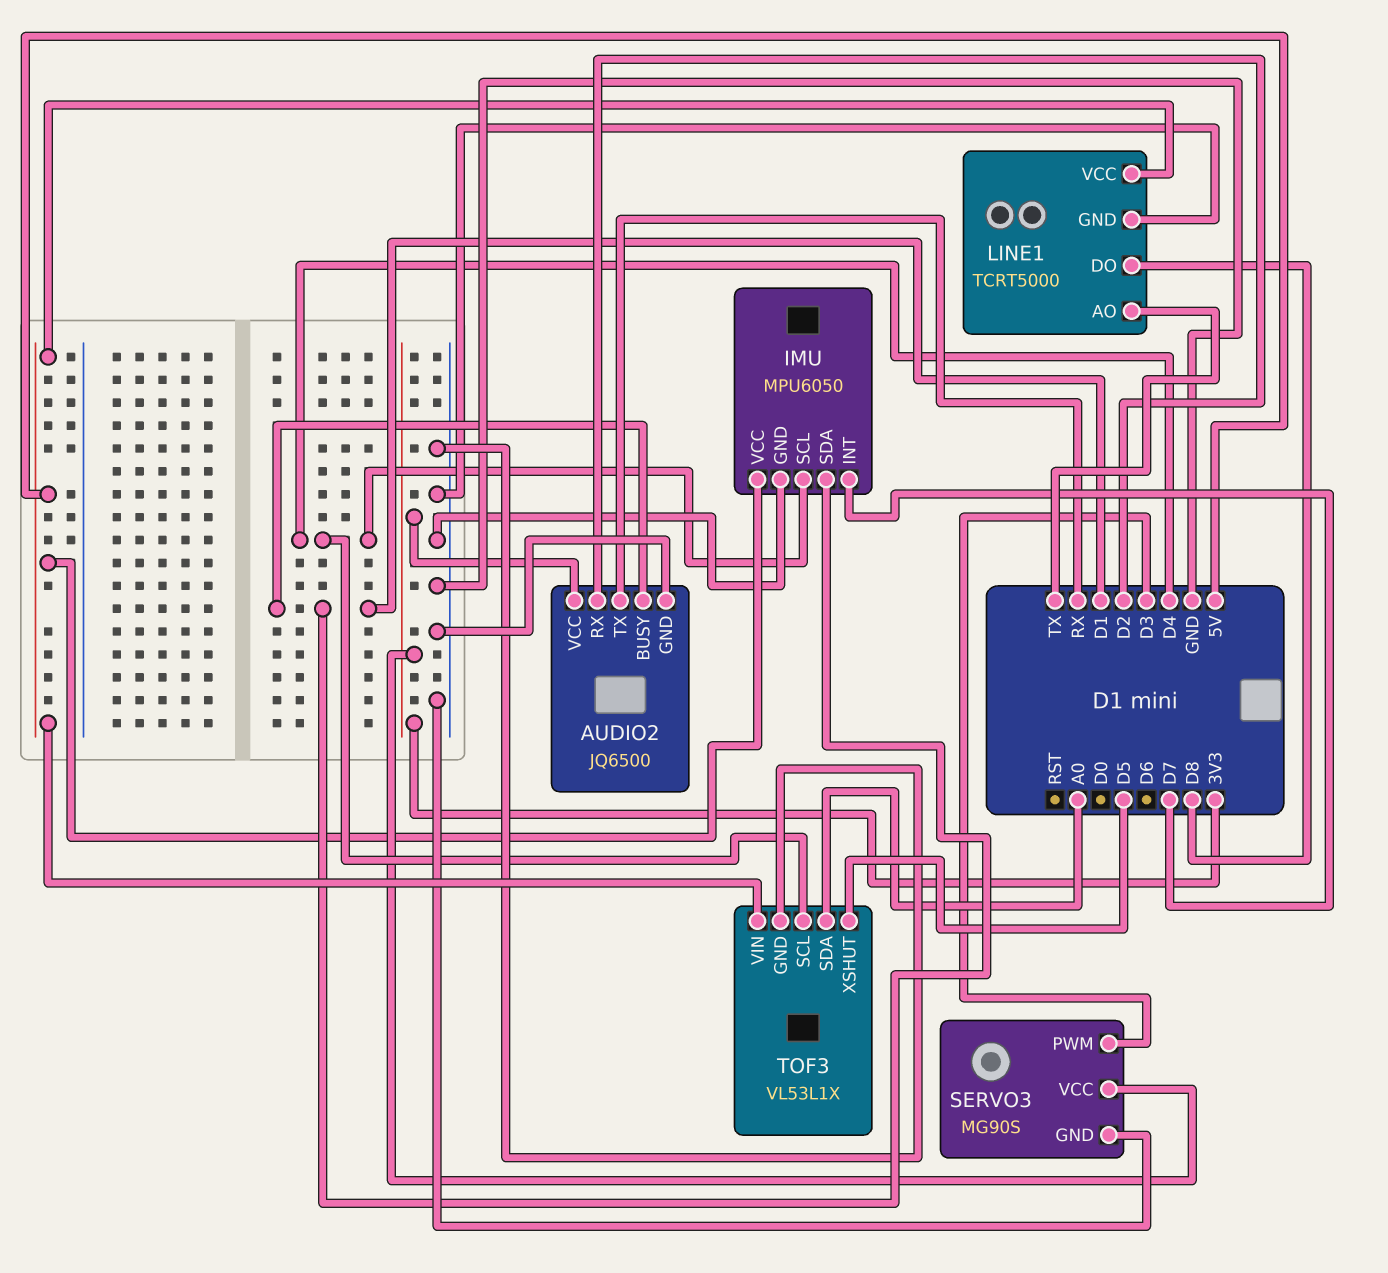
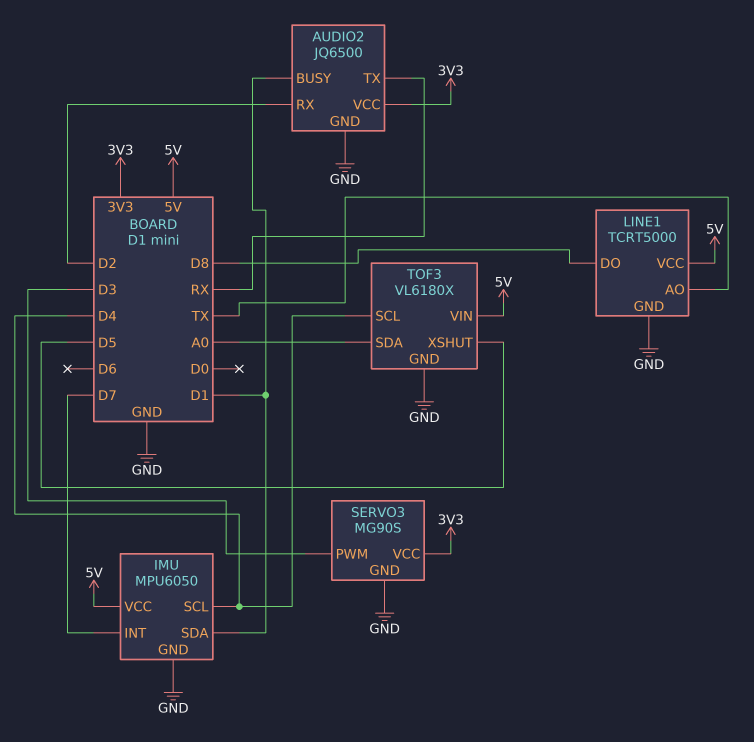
TOF3: VL53L1X -> VL6180X

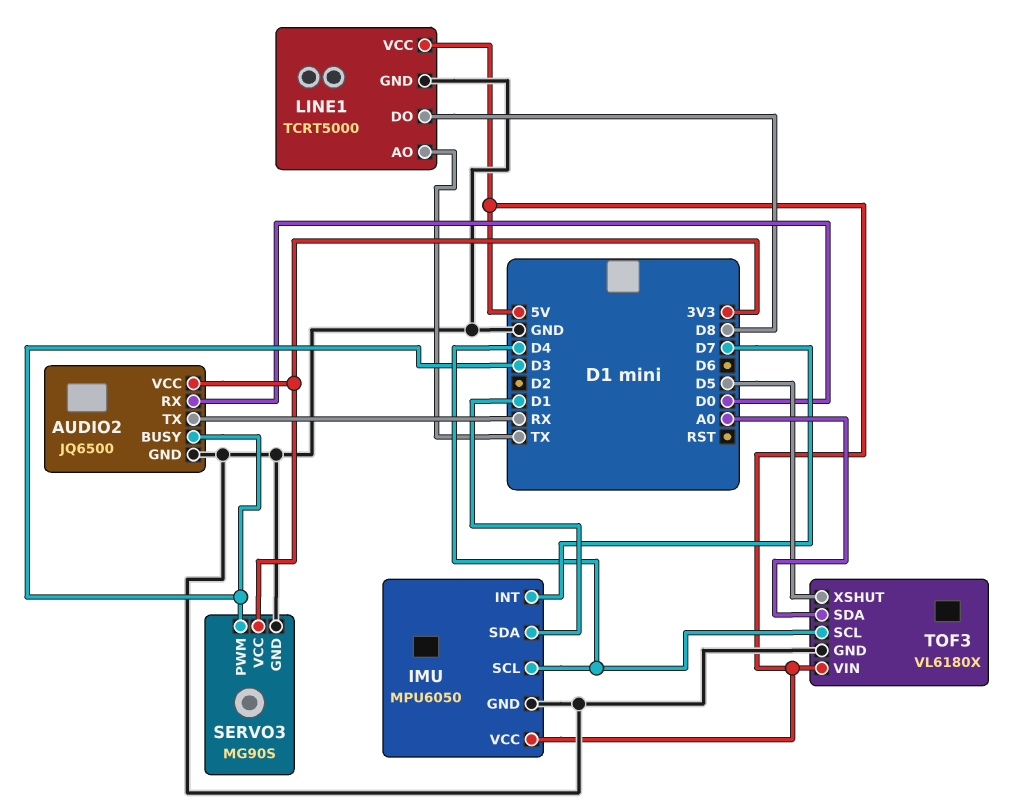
AUDIO2 pin BUSY: D1 -> D3
AUDIO2 pin RX: D2 -> D0

